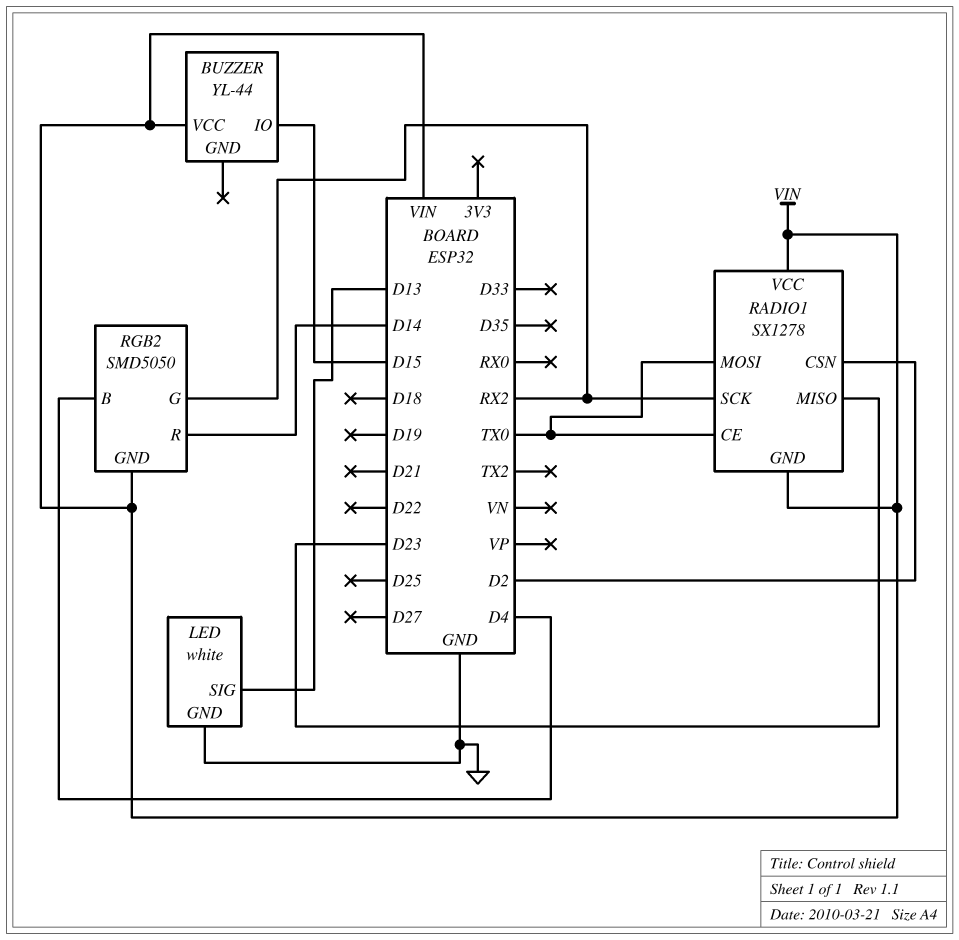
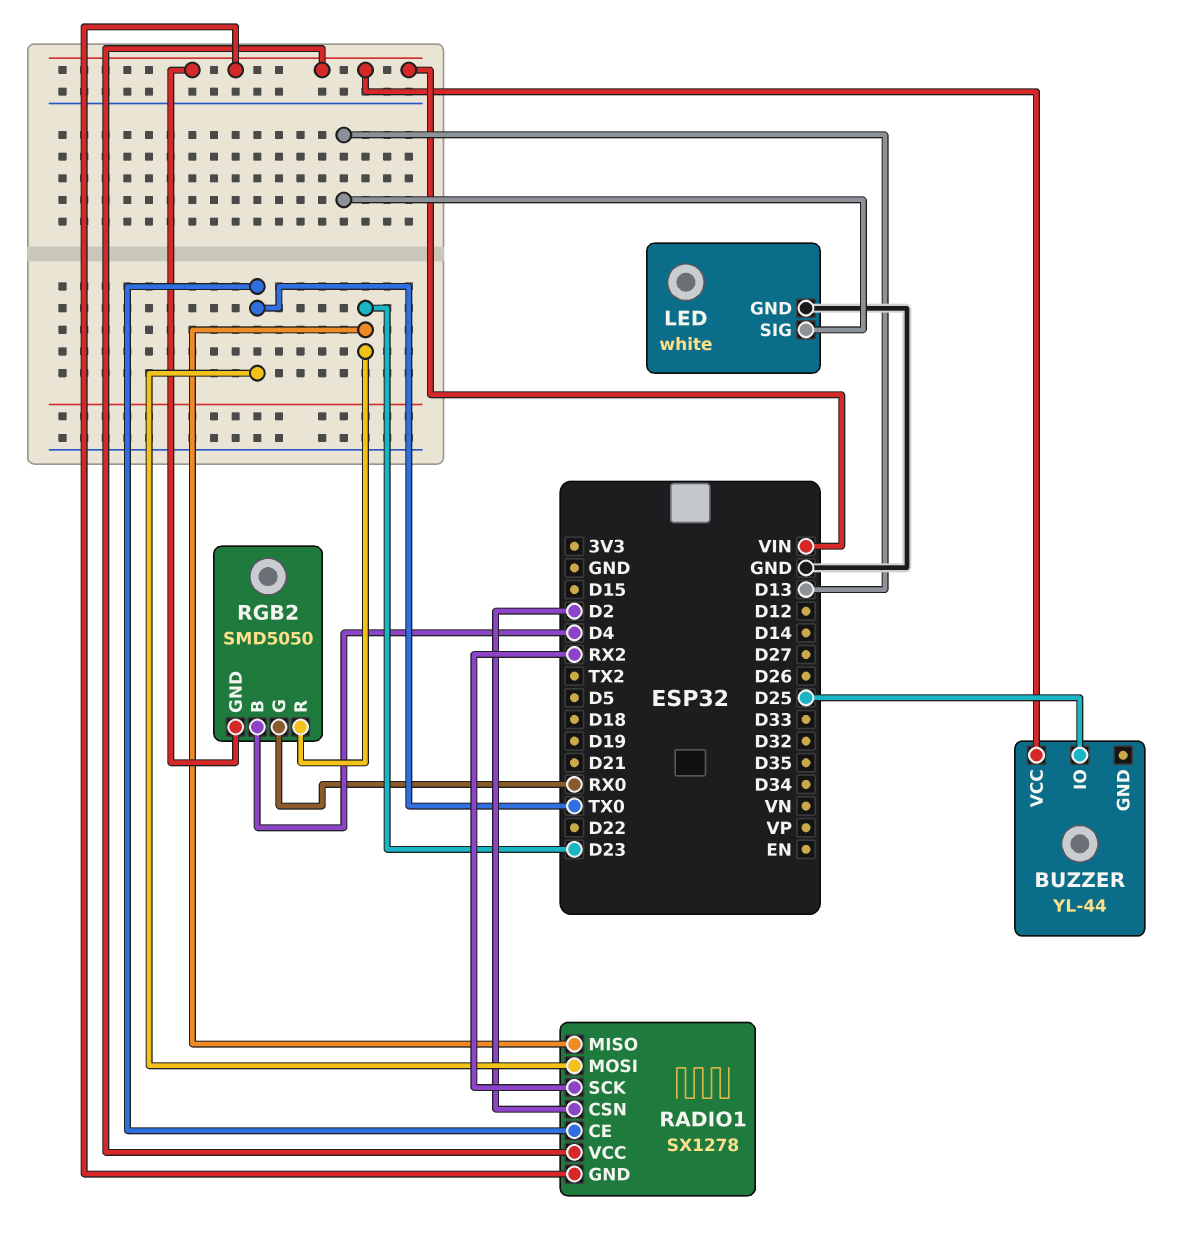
BUZZER pin IO: D15 -> D25
RGB2 pin G: RX2 -> RX0
RGB2 pin R: D14 -> D23

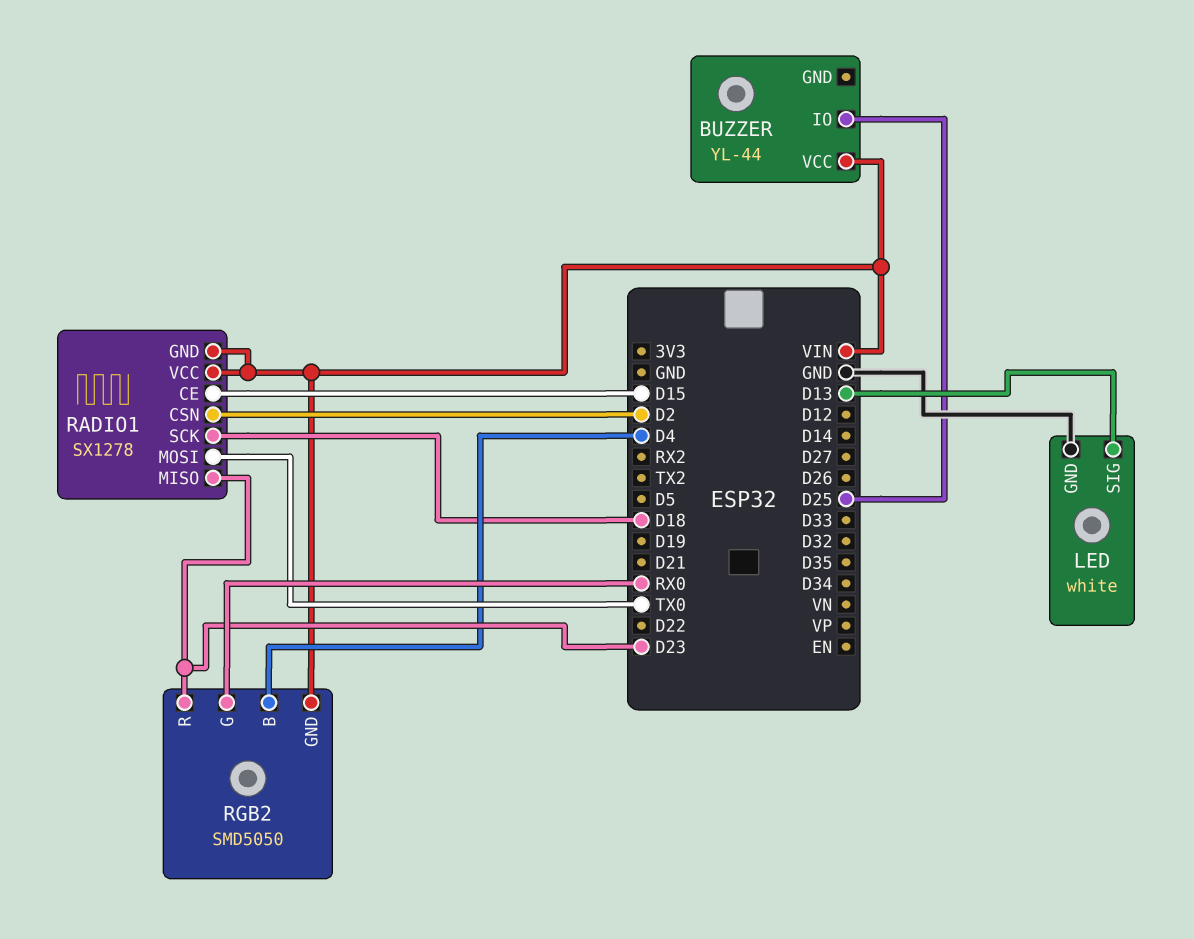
RADIO1 pin CE: TX0 -> D15
RADIO1 pin SCK: RX2 -> D18

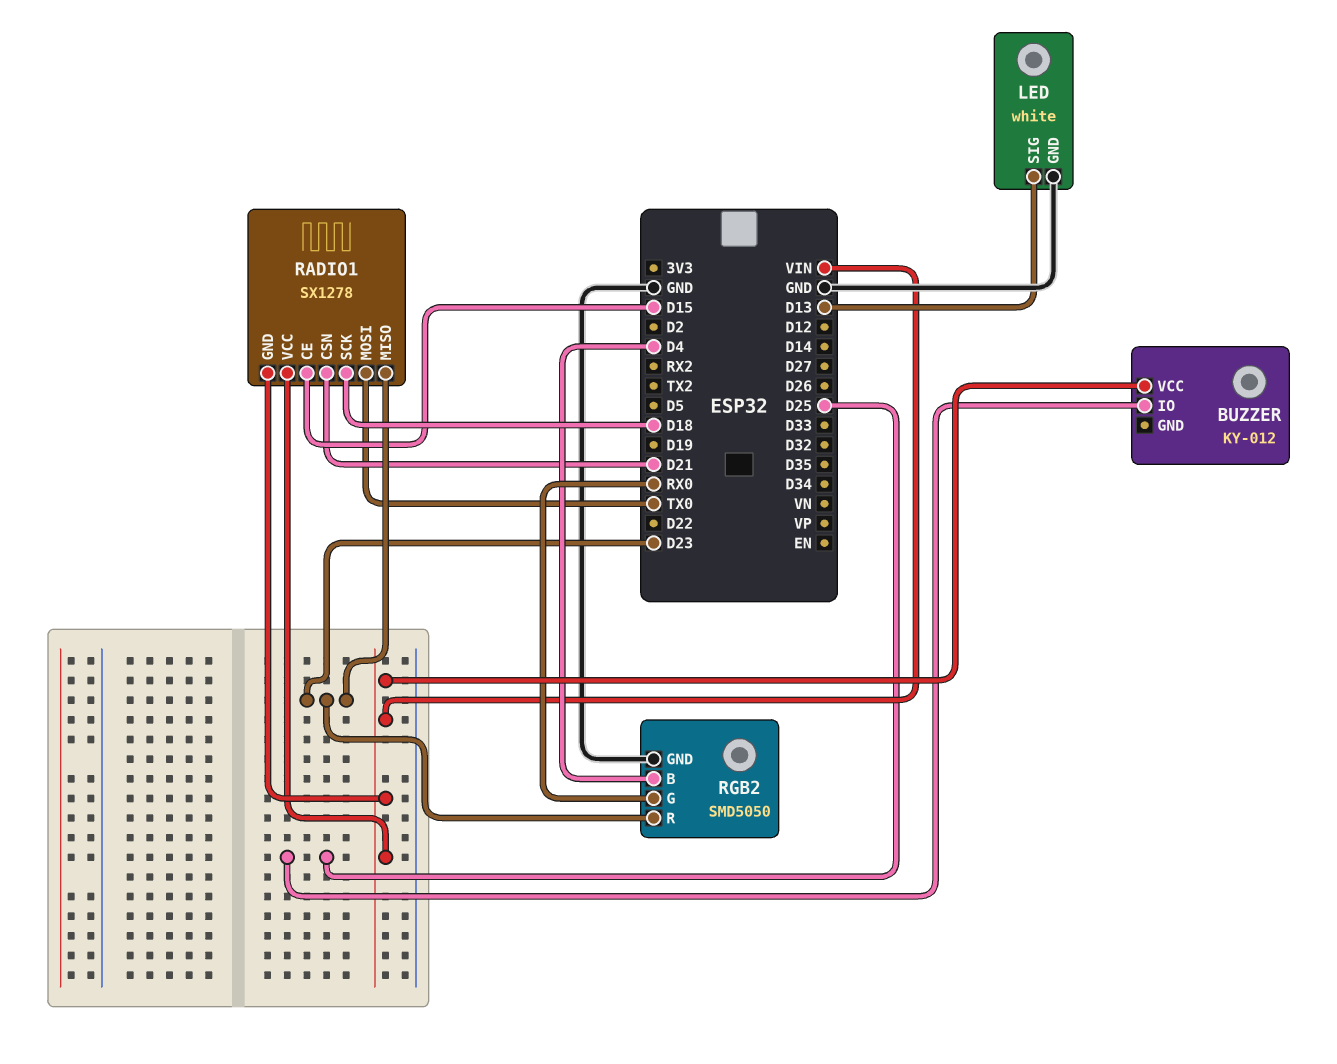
BUZZER: YL-44 -> KY-012
RADIO1 pin CSN: D2 -> D21
RGB2 pin GND: VIN -> GND

